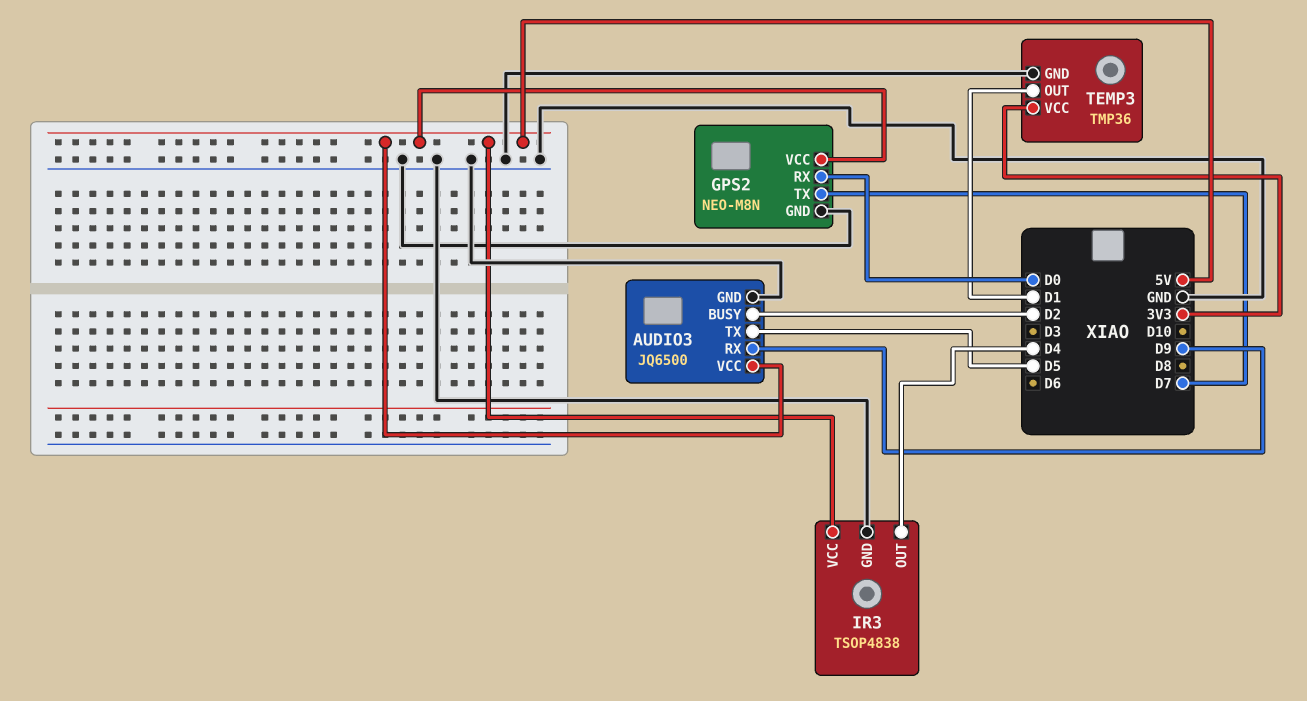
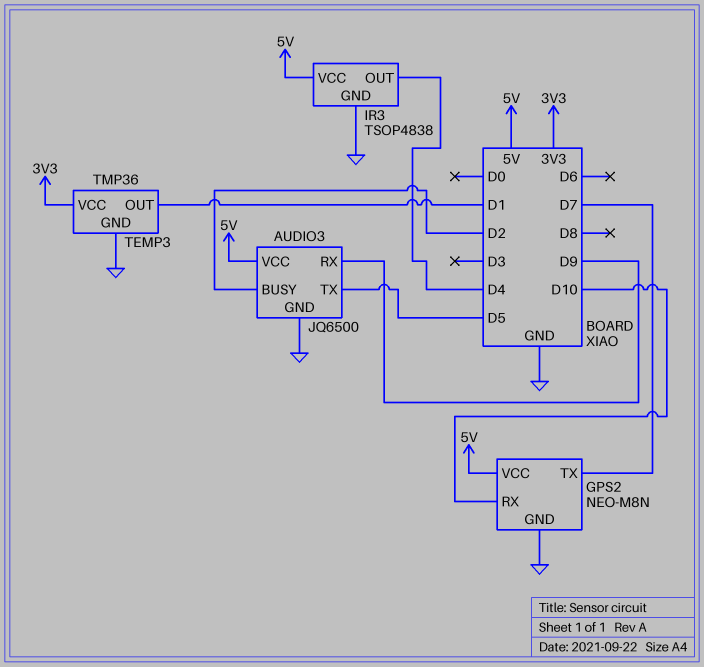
GPS2 pin RX: D0 -> D10

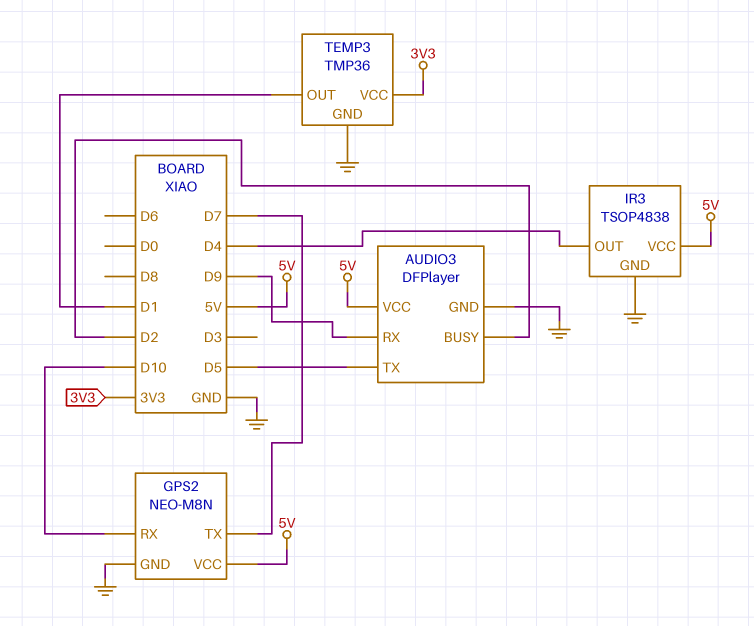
AUDIO3: JQ6500 -> DFPlayer

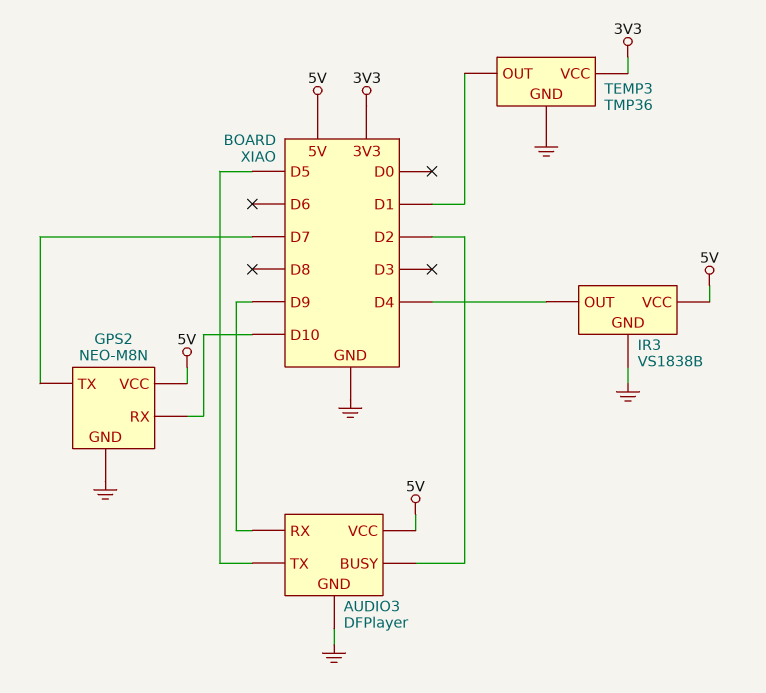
IR3: TSOP4838 -> VS1838B

